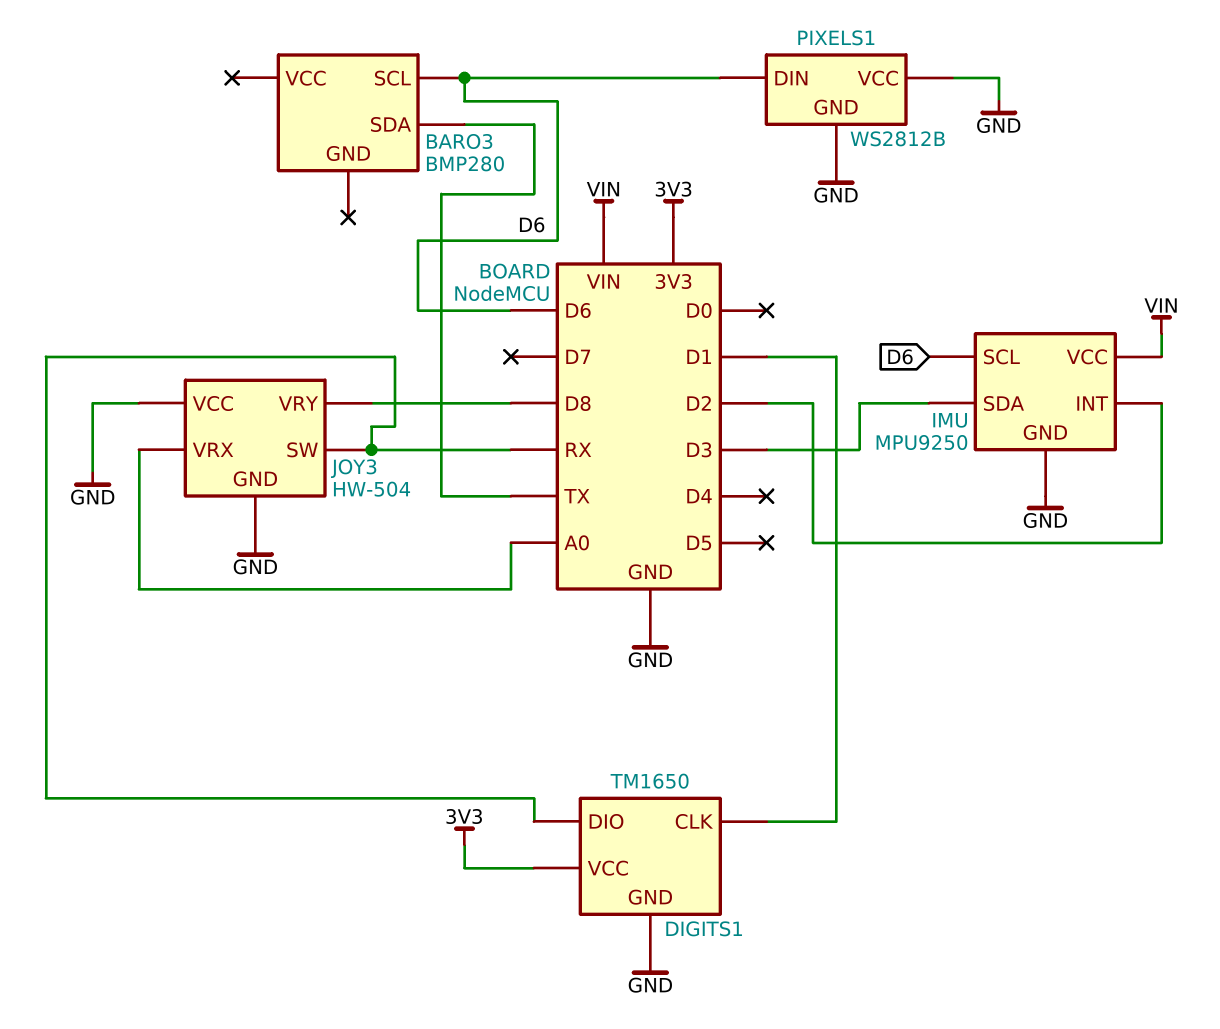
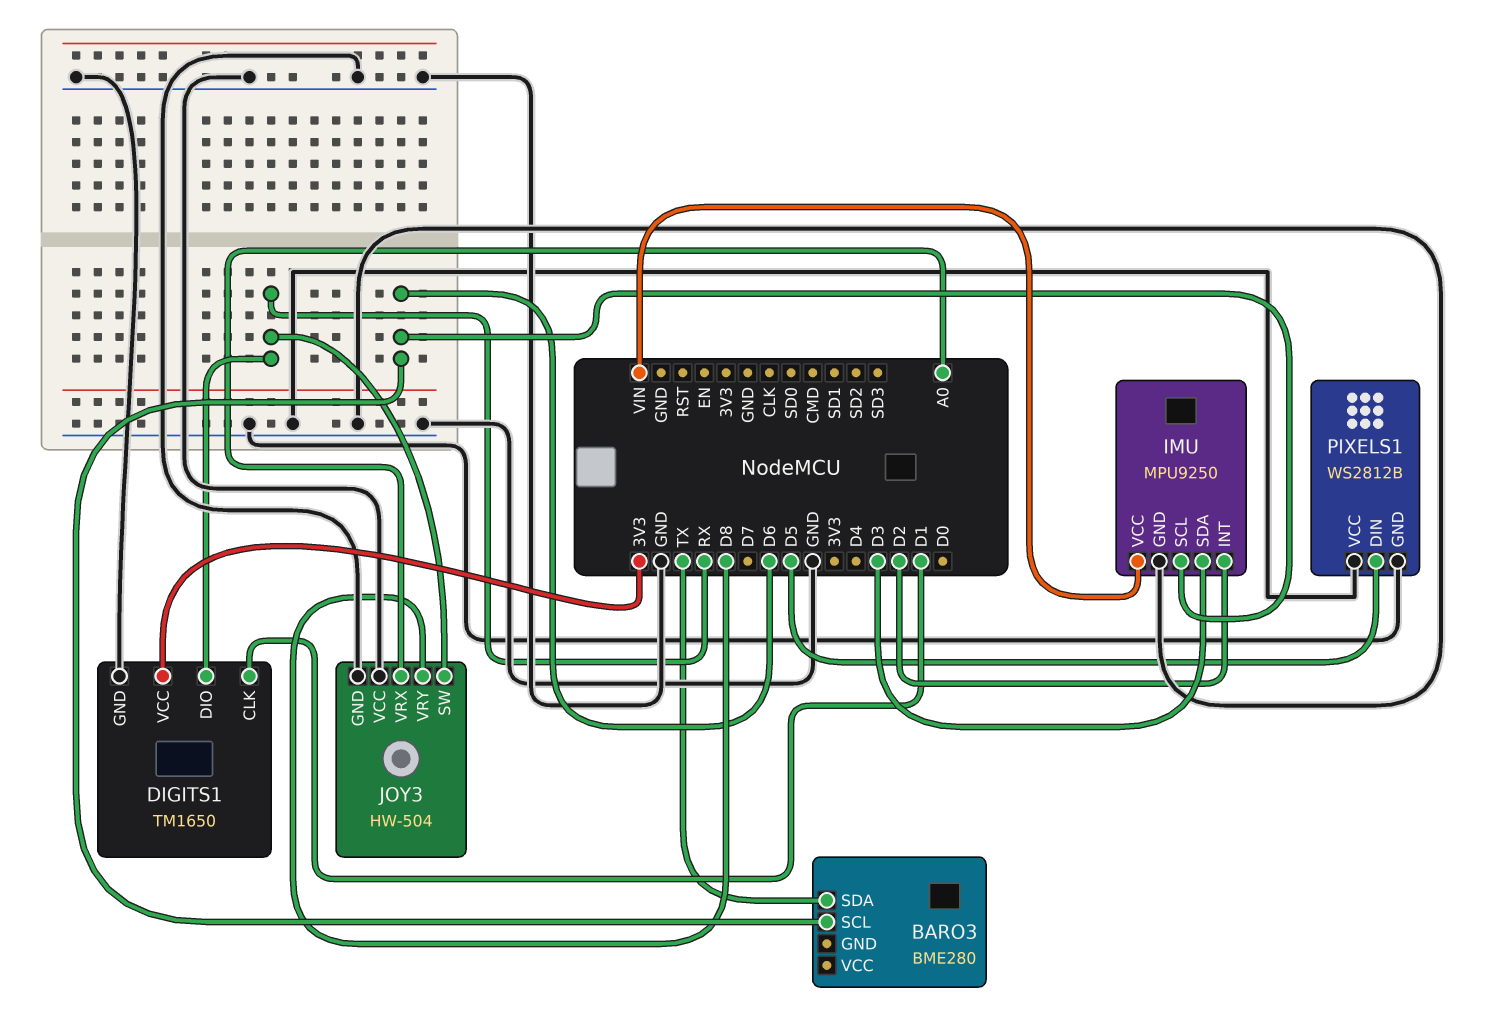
BARO3: BMP280 -> BME280
PIXELS1 pin DIN: D6 -> D5

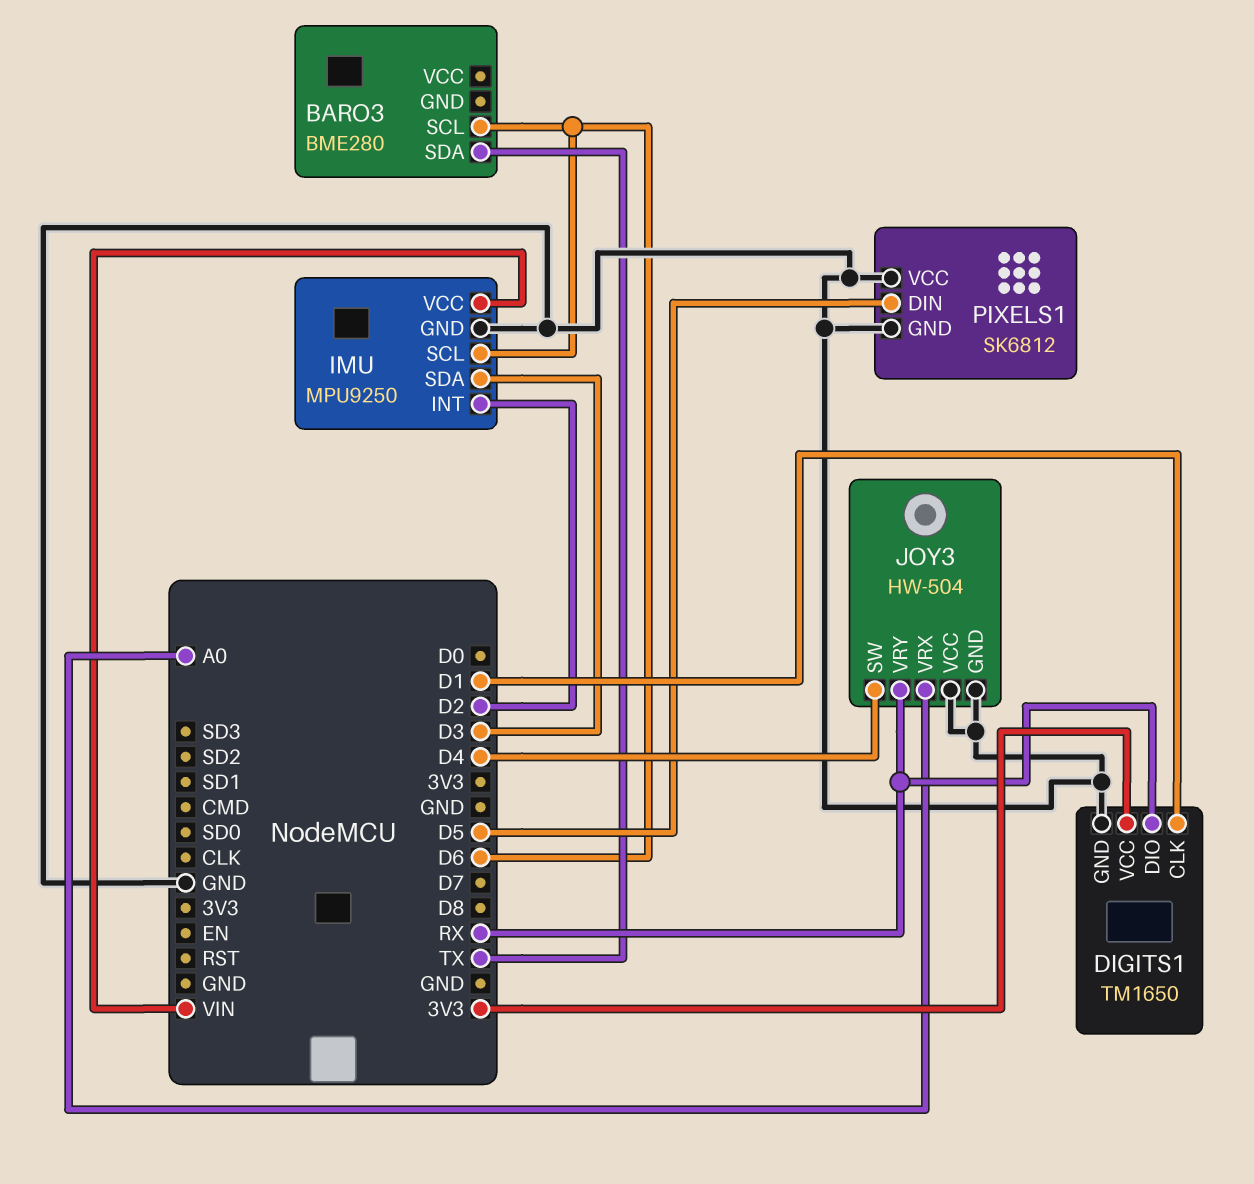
JOY3 pin SW: RX -> D4
JOY3 pin VRY: D8 -> RX
PIXELS1: WS2812B -> SK6812

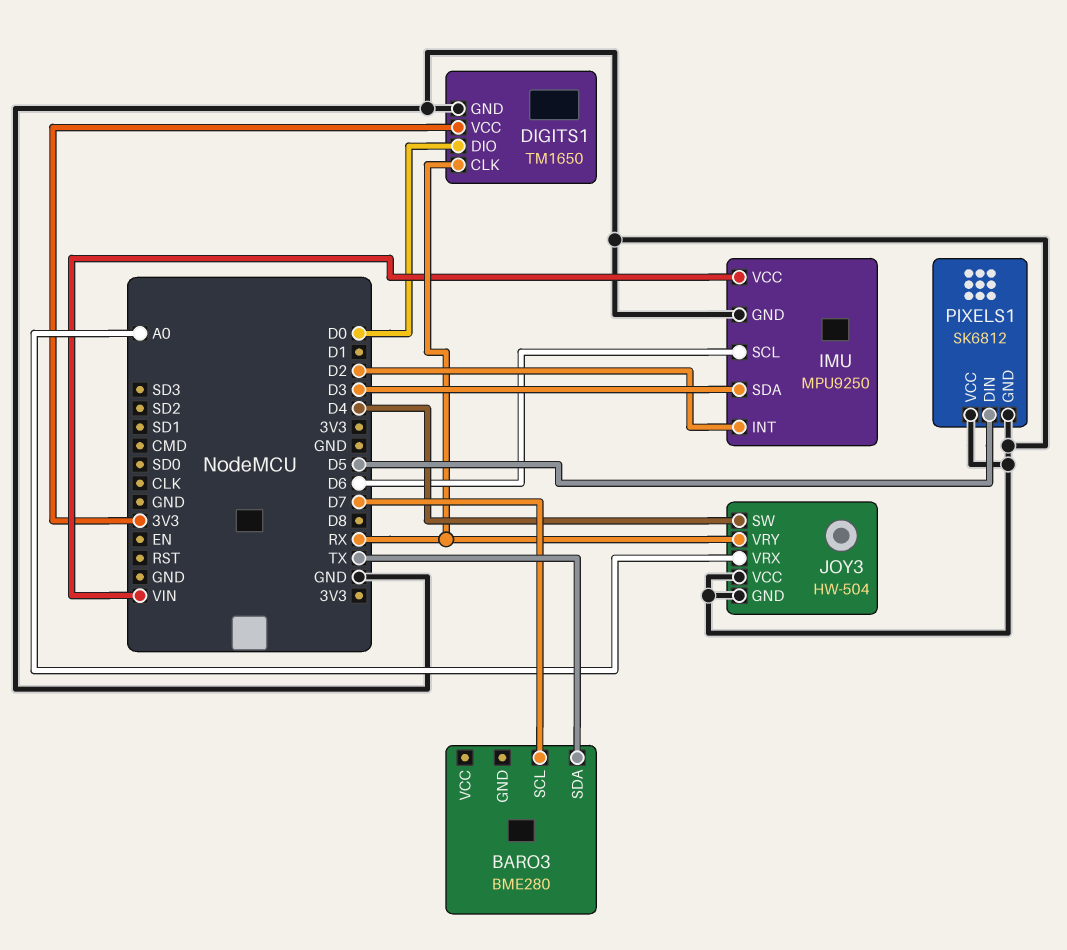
BARO3 pin SCL: D6 -> D7
DIGITS1 pin CLK: D1 -> RX
DIGITS1 pin DIO: RX -> D0

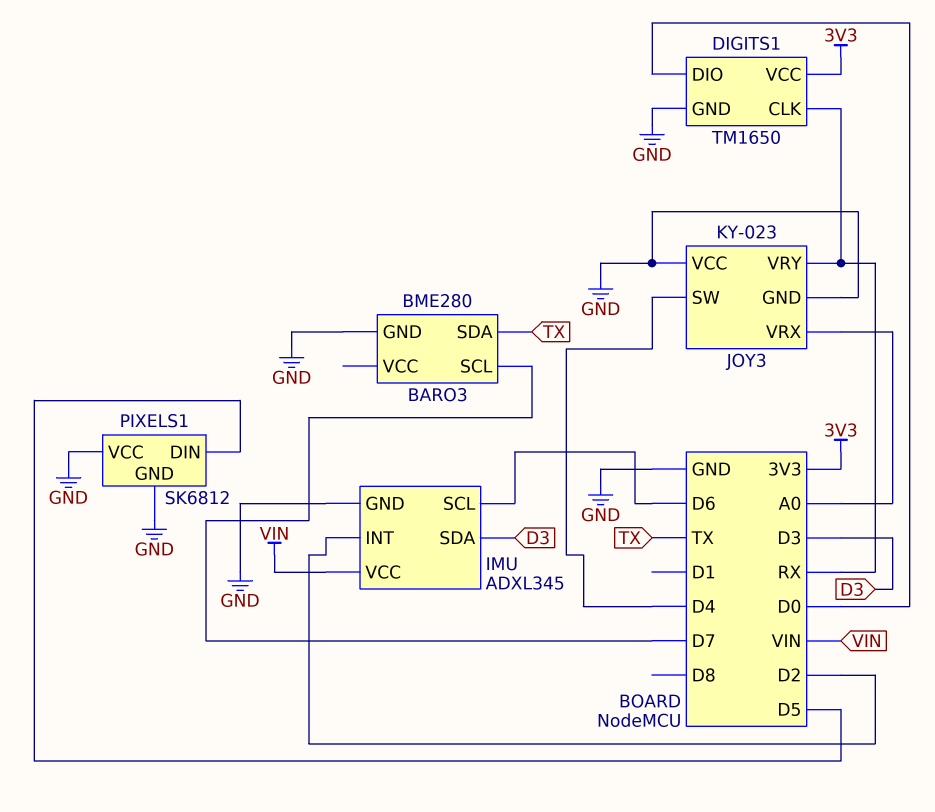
BARO3 pin GND: none -> GND
IMU: MPU9250 -> ADXL345
JOY3: HW-504 -> KY-023

